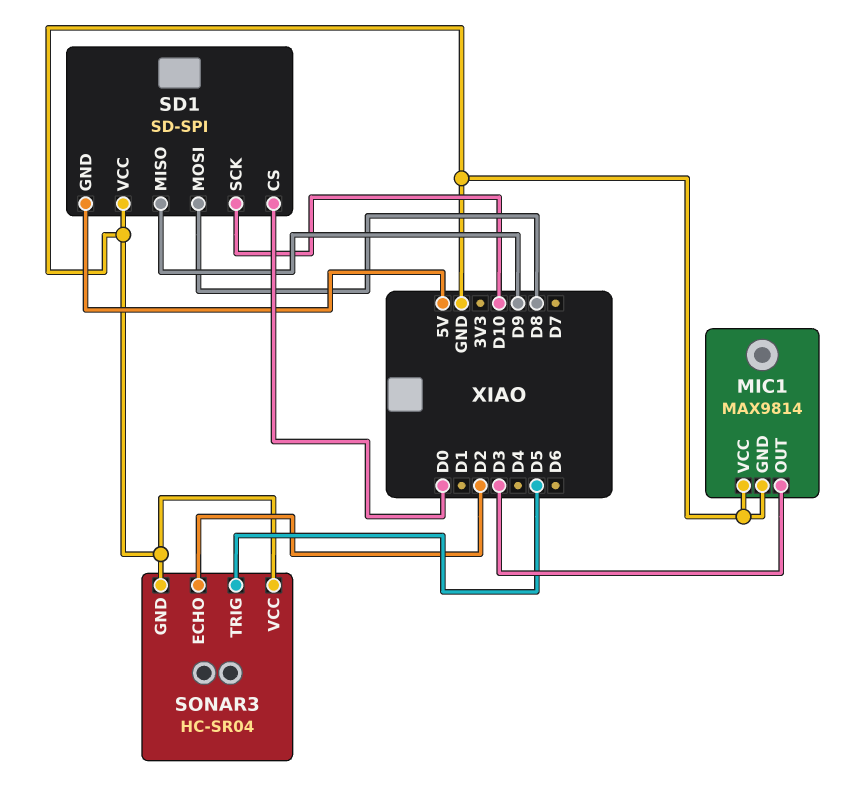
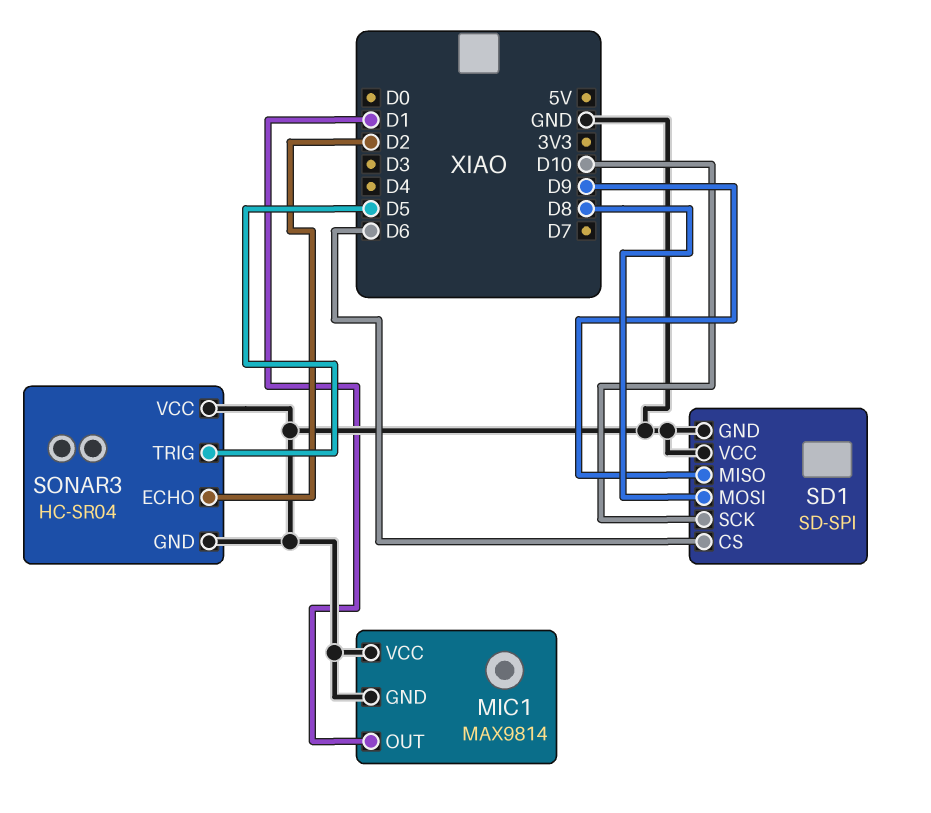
MIC1 pin OUT: D3 -> D1
SD1 pin CS: D0 -> D6
SD1 pin GND: 5V -> GND

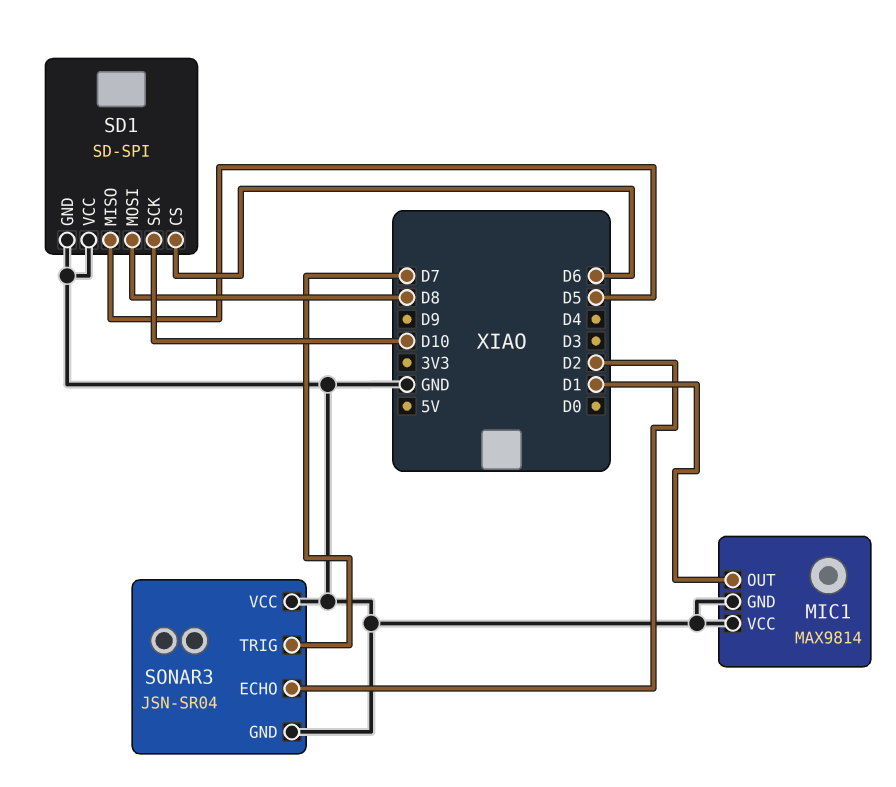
SD1 pin MISO: D9 -> D5
SONAR3: HC-SR04 -> JSN-SR04
SONAR3 pin TRIG: D5 -> D7

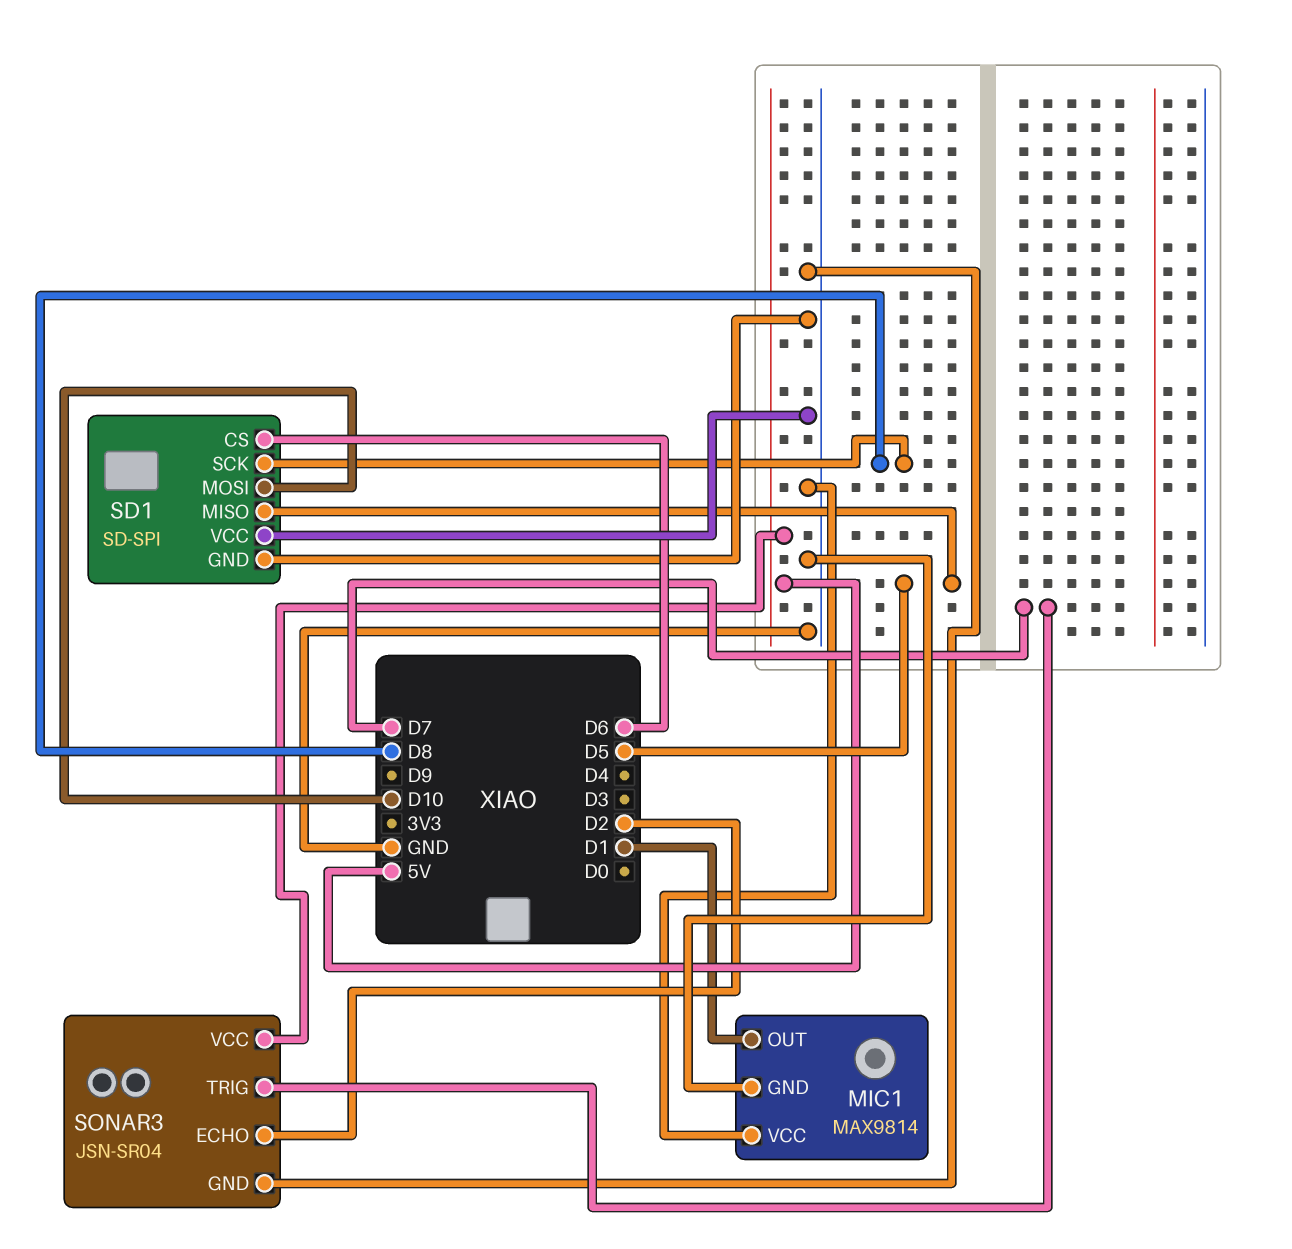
SD1 pin MOSI: D8 -> D10
SD1 pin SCK: D10 -> D8
SONAR3 pin VCC: GND -> 5V

